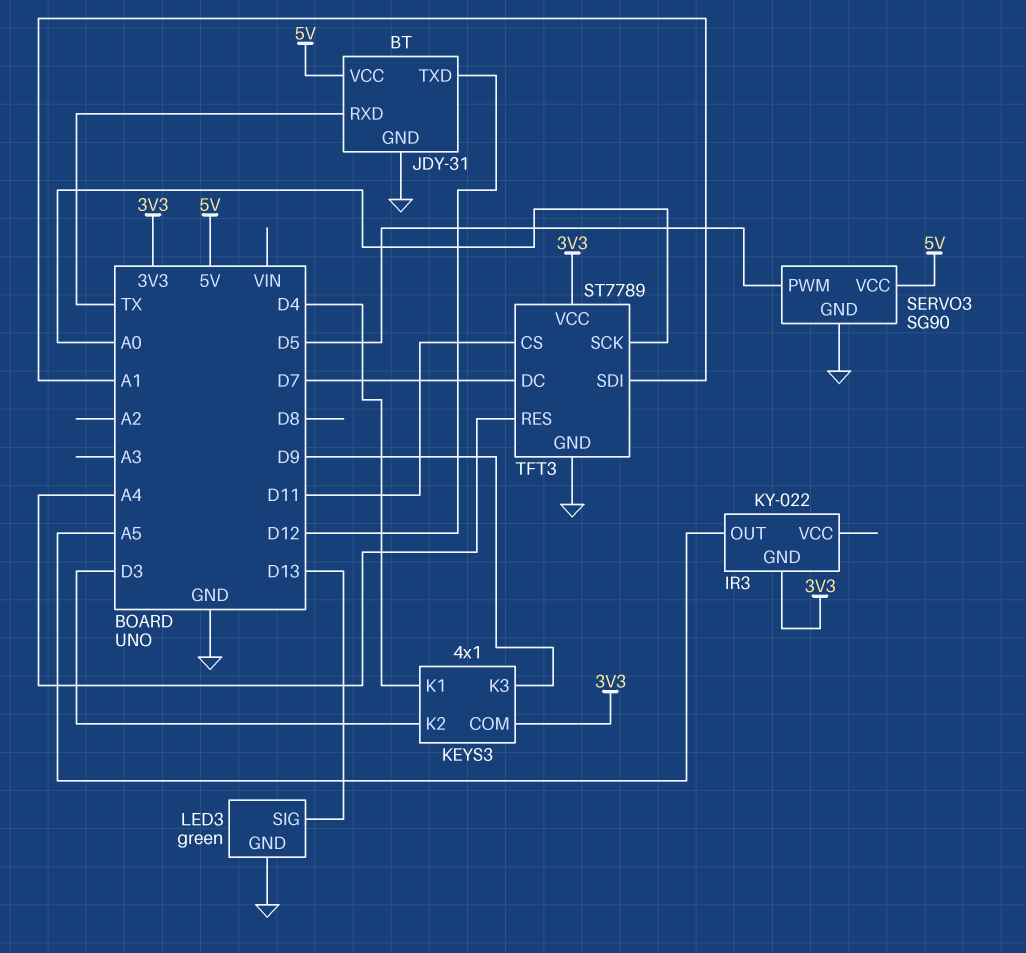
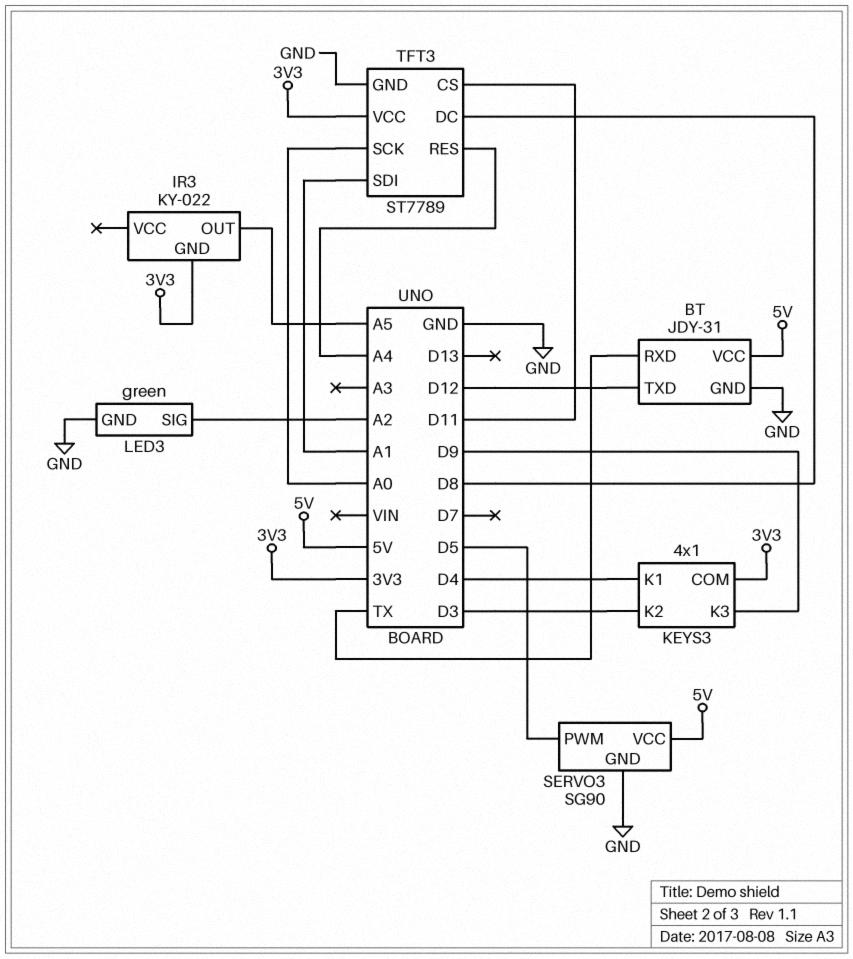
LED3 pin SIG: D13 -> A2
TFT3 pin DC: D7 -> D8

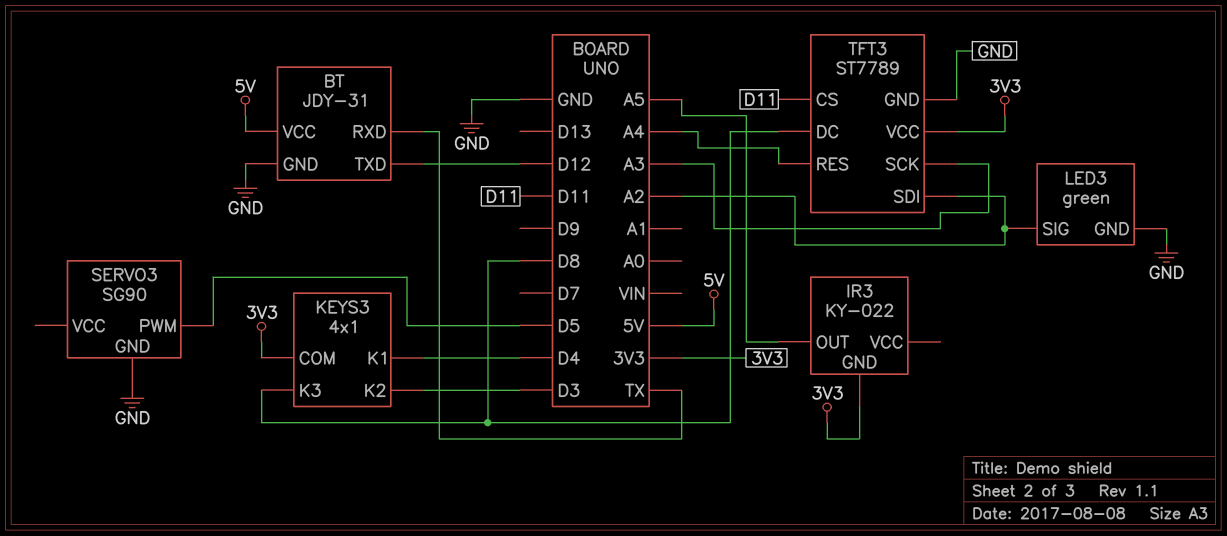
KEYS3 pin K3: D9 -> D8
SERVO3 pin VCC: 5V -> none
TFT3 pin SCK: A0 -> A3
TFT3 pin SDI: A1 -> A2

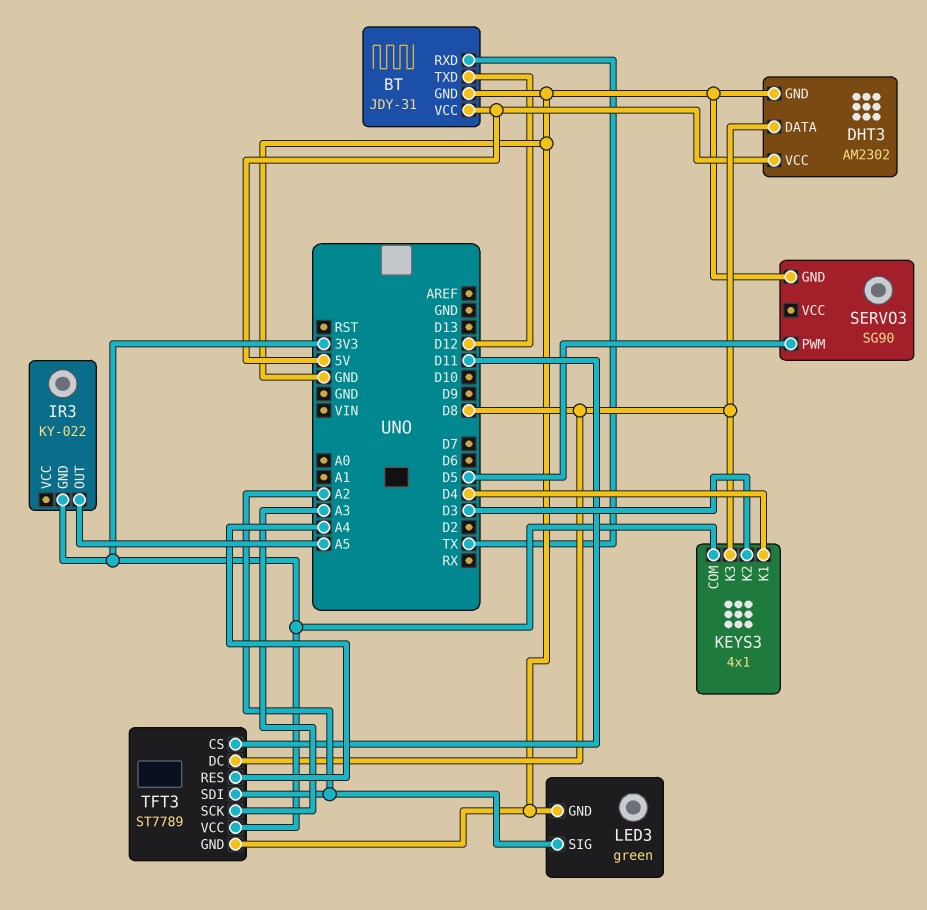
DHT3: none -> AM2302
DHT3 pin DATA: none -> D8
DHT3 pin GND: none -> GND
DHT3 pin VCC: none -> 5V

